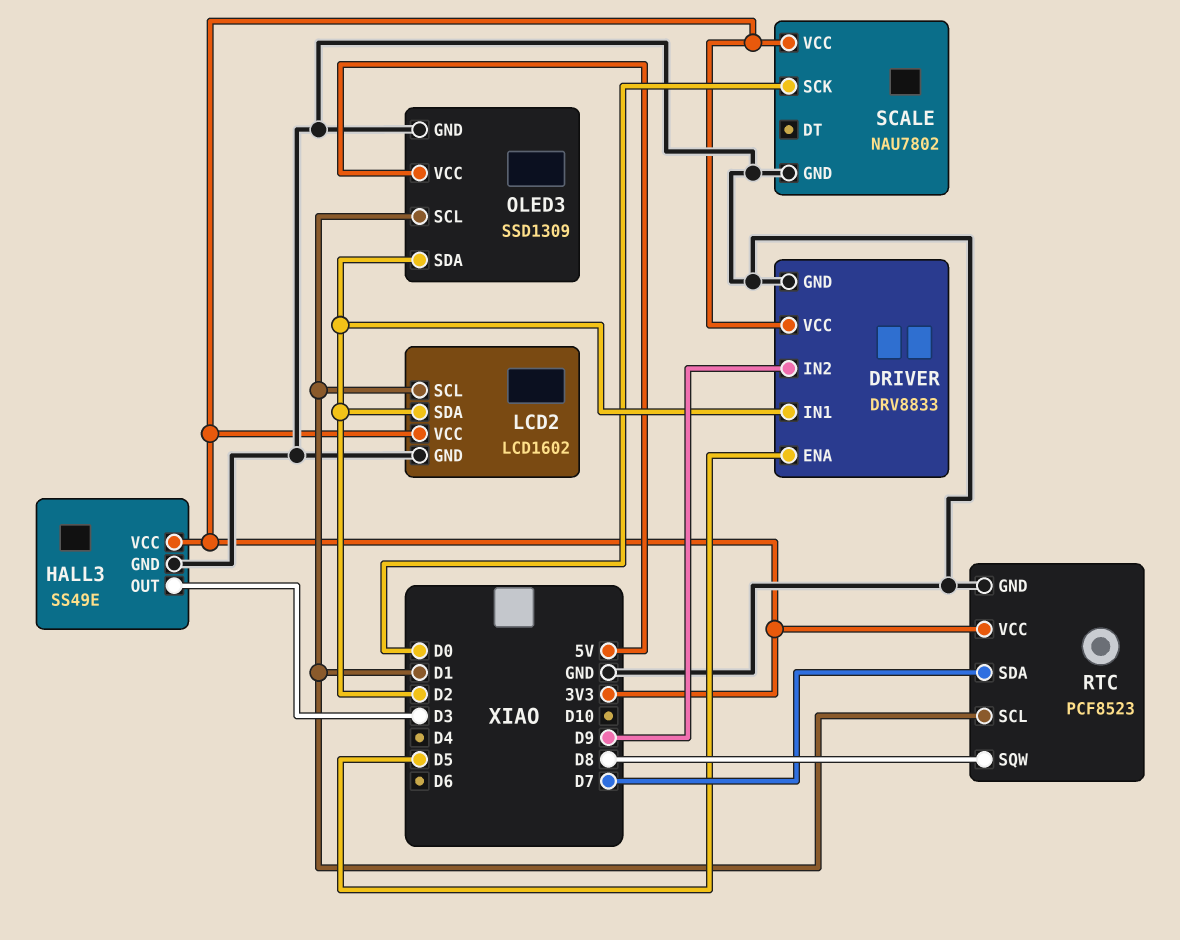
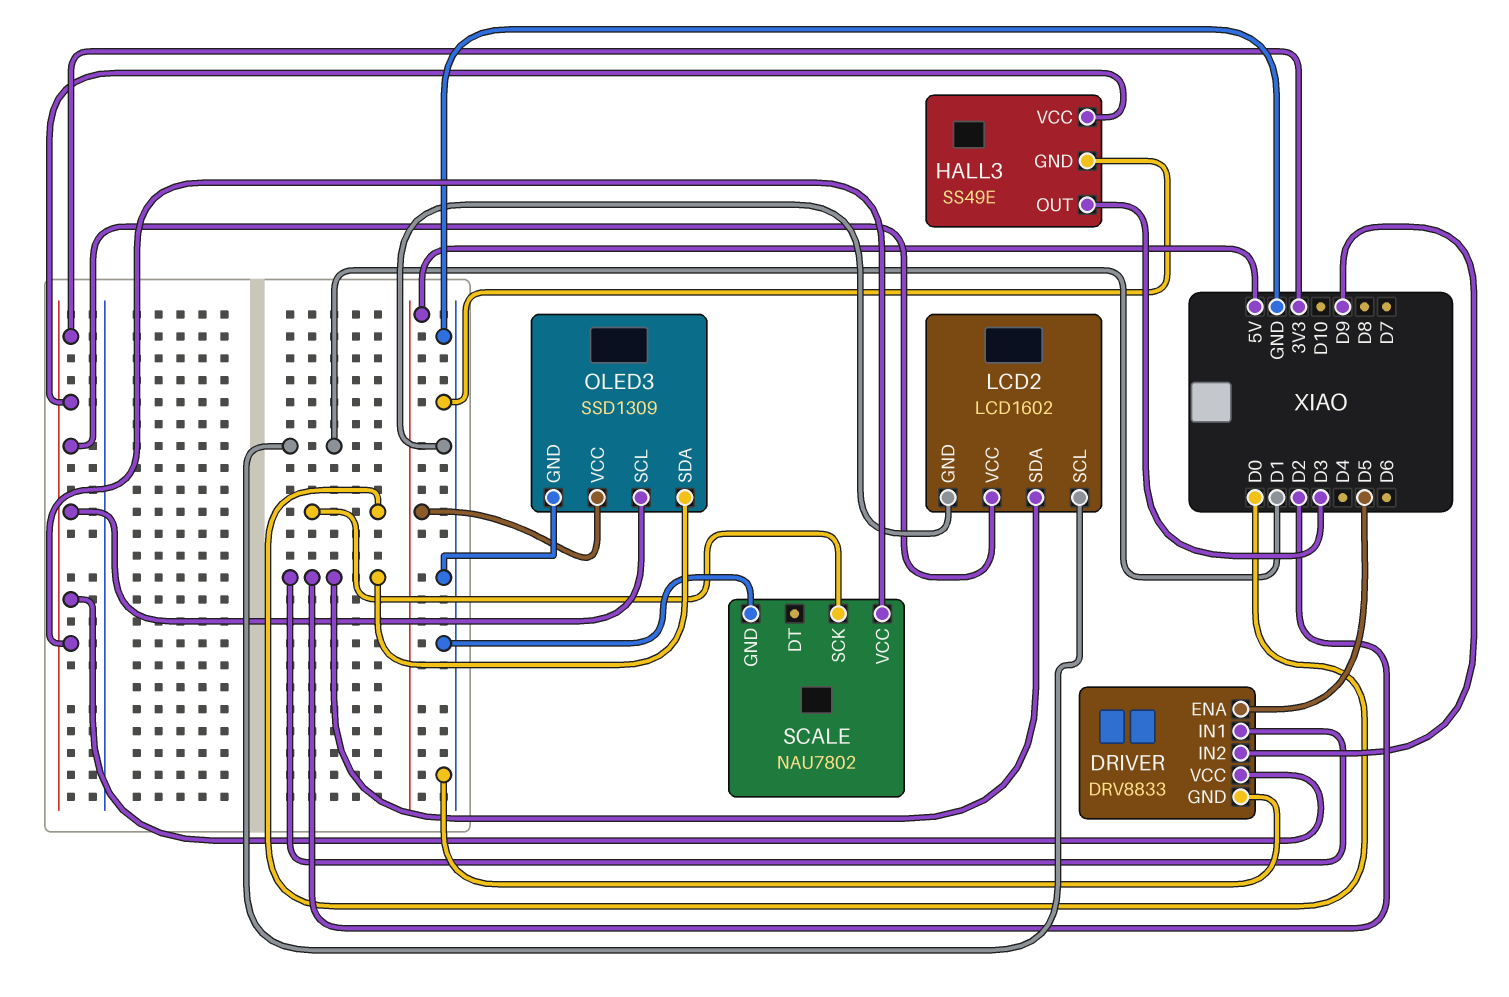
OLED3 pin SCL: D1 -> 3V3
RTC: PCF8523 -> none
RTC pin GND: GND -> none
RTC pin SCL: D1 -> none
RTC pin SDA: D7 -> none
RTC pin SQW: D8 -> none
RTC pin VCC: 3V3 -> none

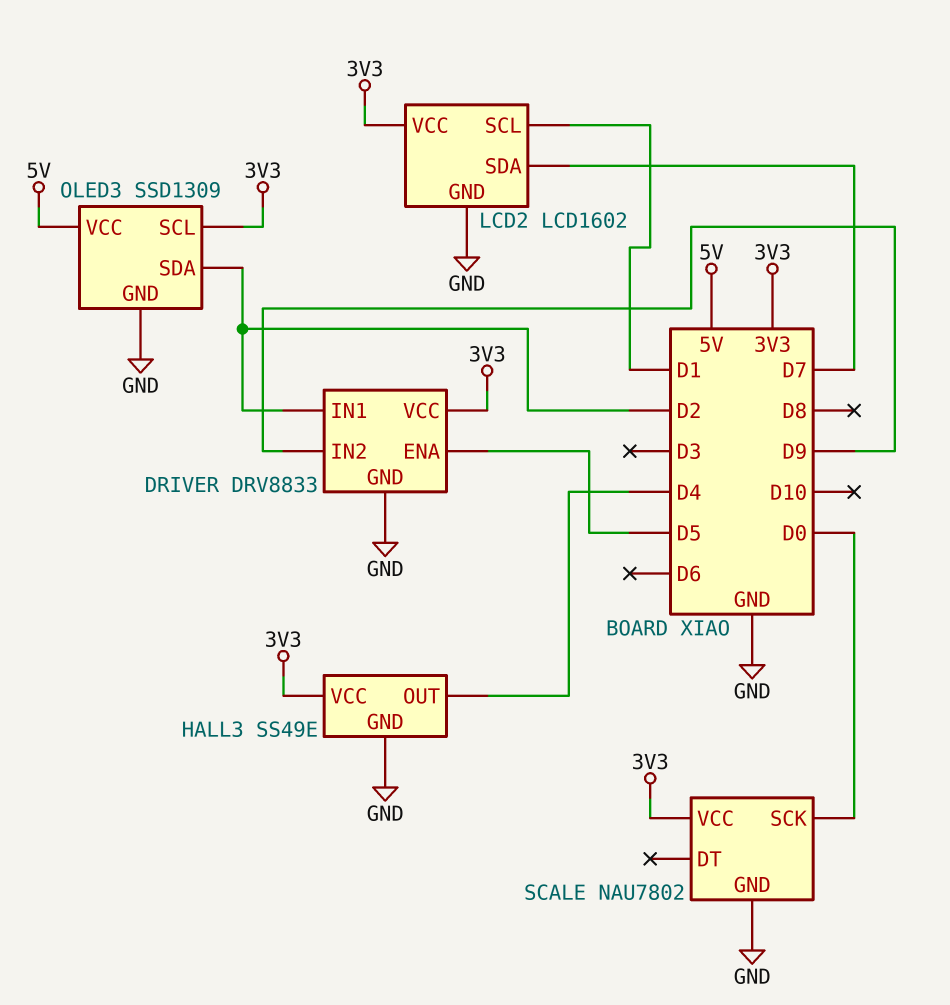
HALL3 pin OUT: D3 -> D4
LCD2 pin SDA: D2 -> D7

